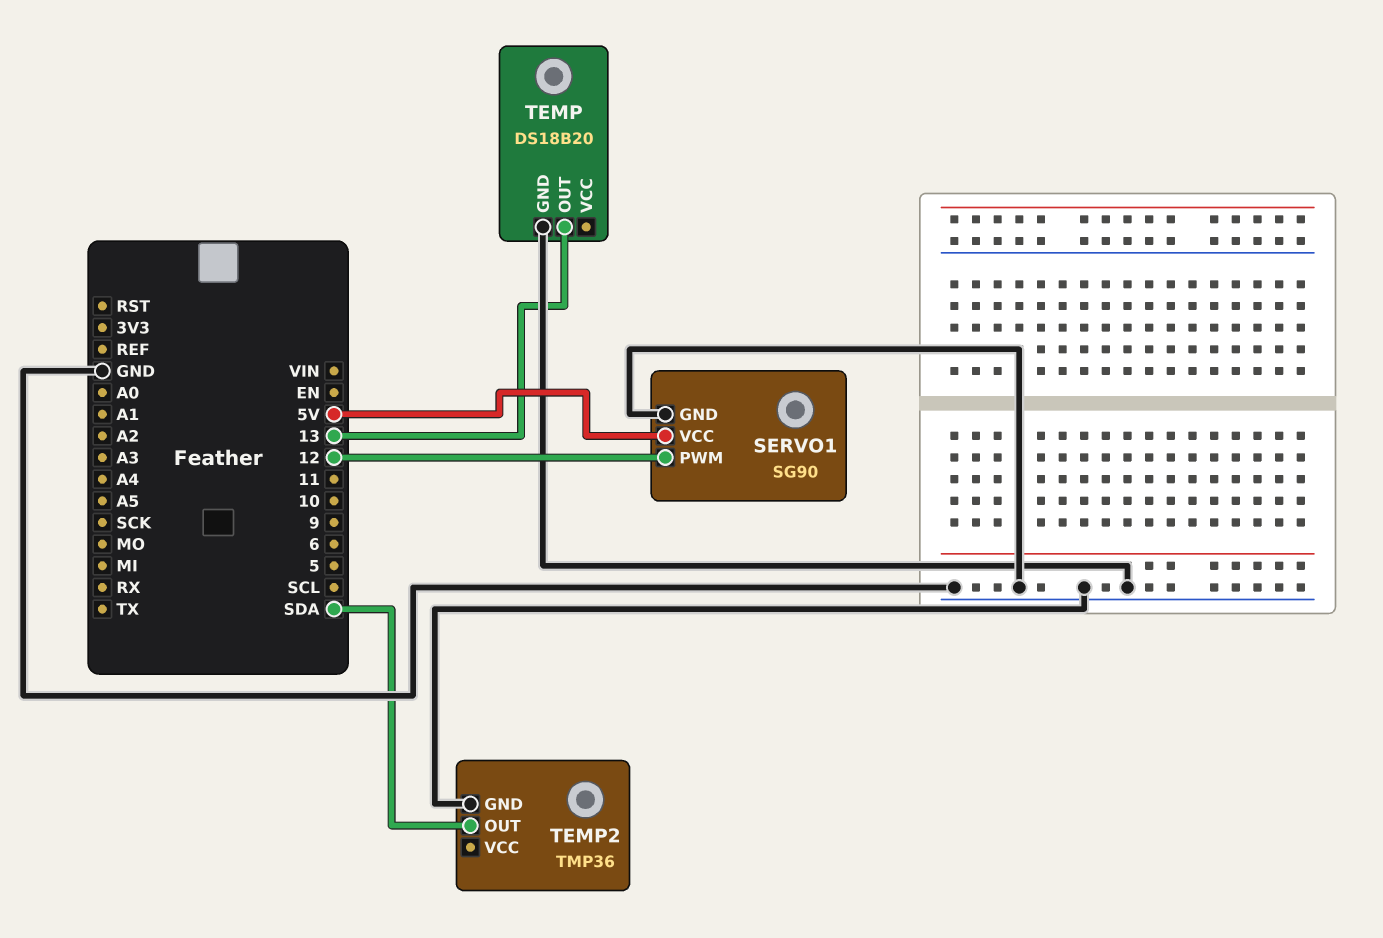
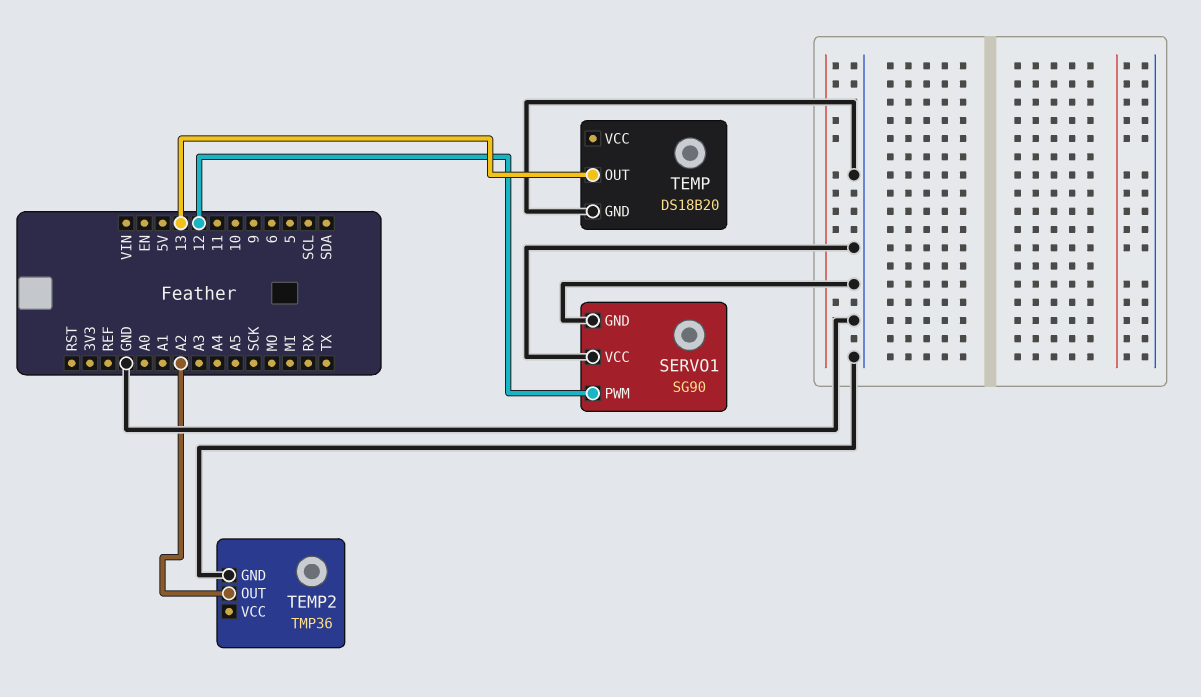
SERVO1 pin VCC: 5V -> GND
TEMP2 pin OUT: SDA -> A2

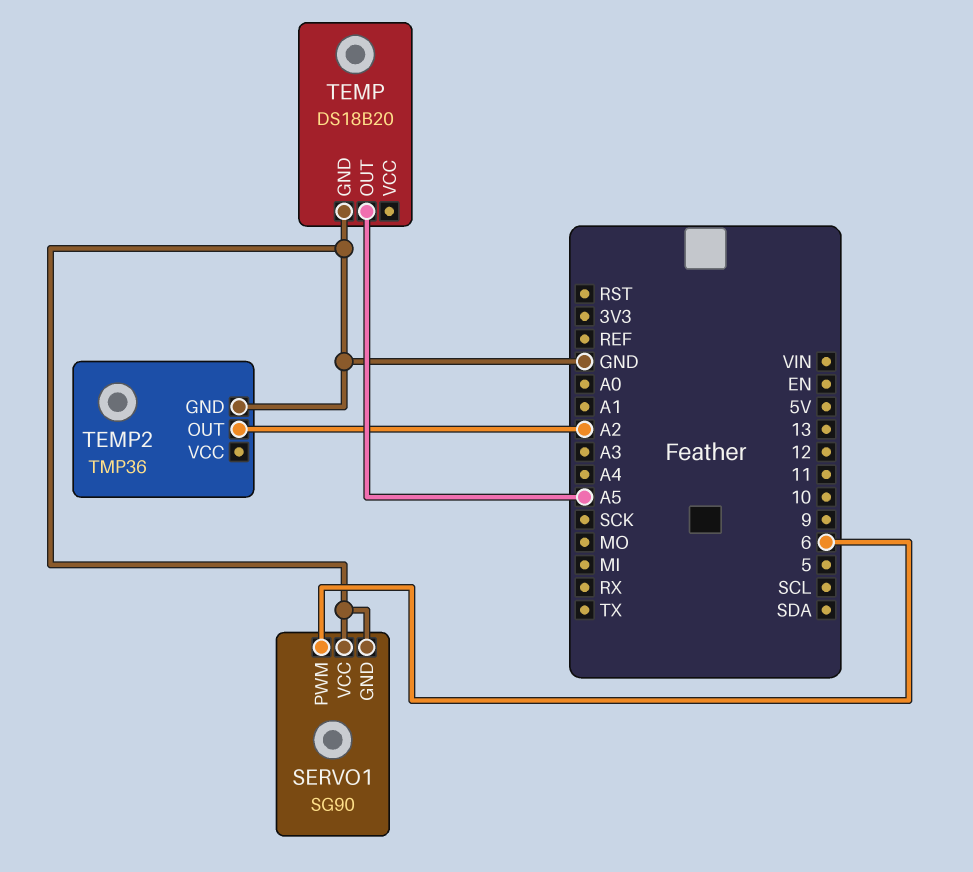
SERVO1 pin PWM: 12 -> 6
TEMP pin OUT: 13 -> A5

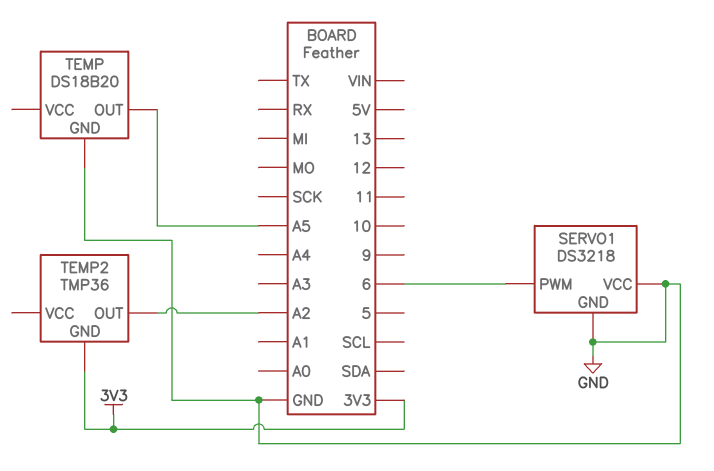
SERVO1: SG90 -> DS3218
TEMP2 pin GND: GND -> 3V3

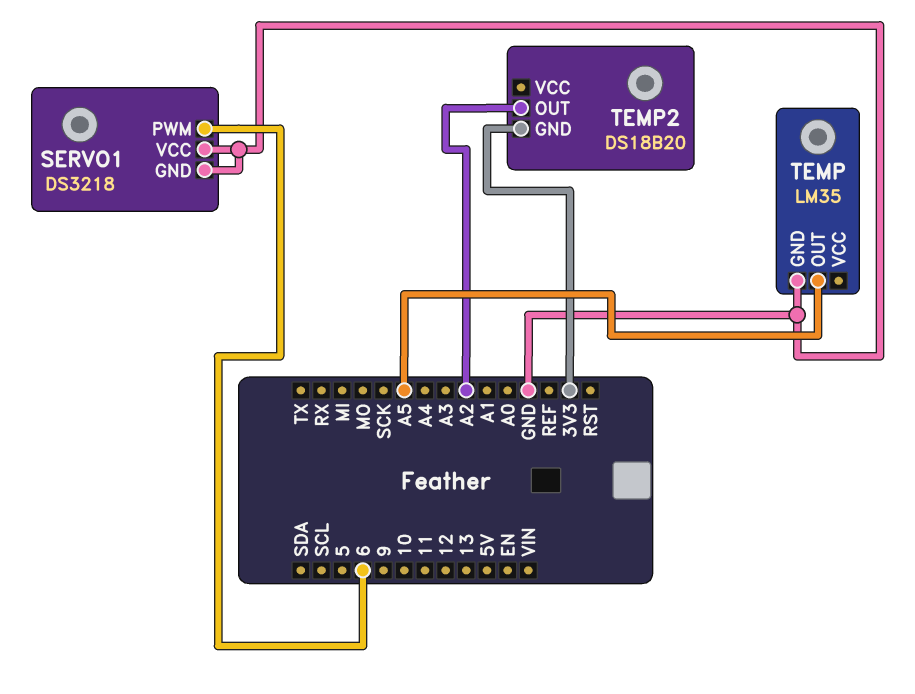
TEMP: DS18B20 -> LM35
TEMP2: TMP36 -> DS18B20

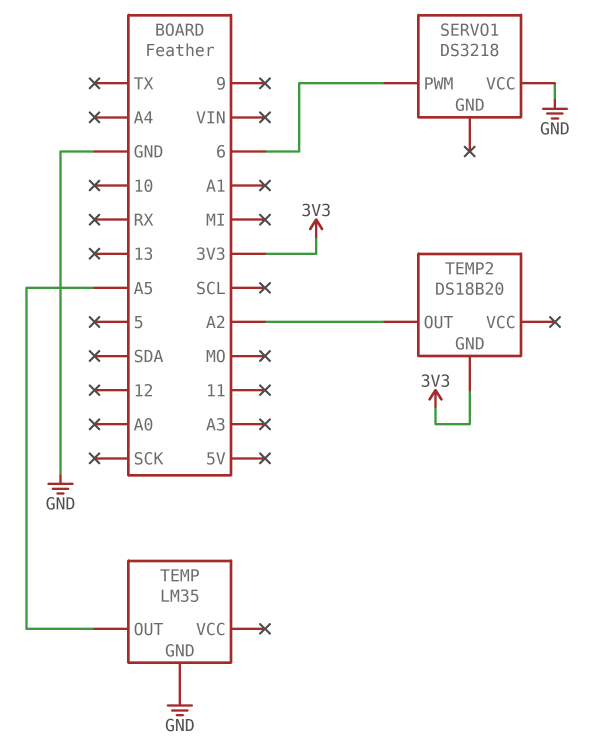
SERVO1 pin GND: GND -> none

